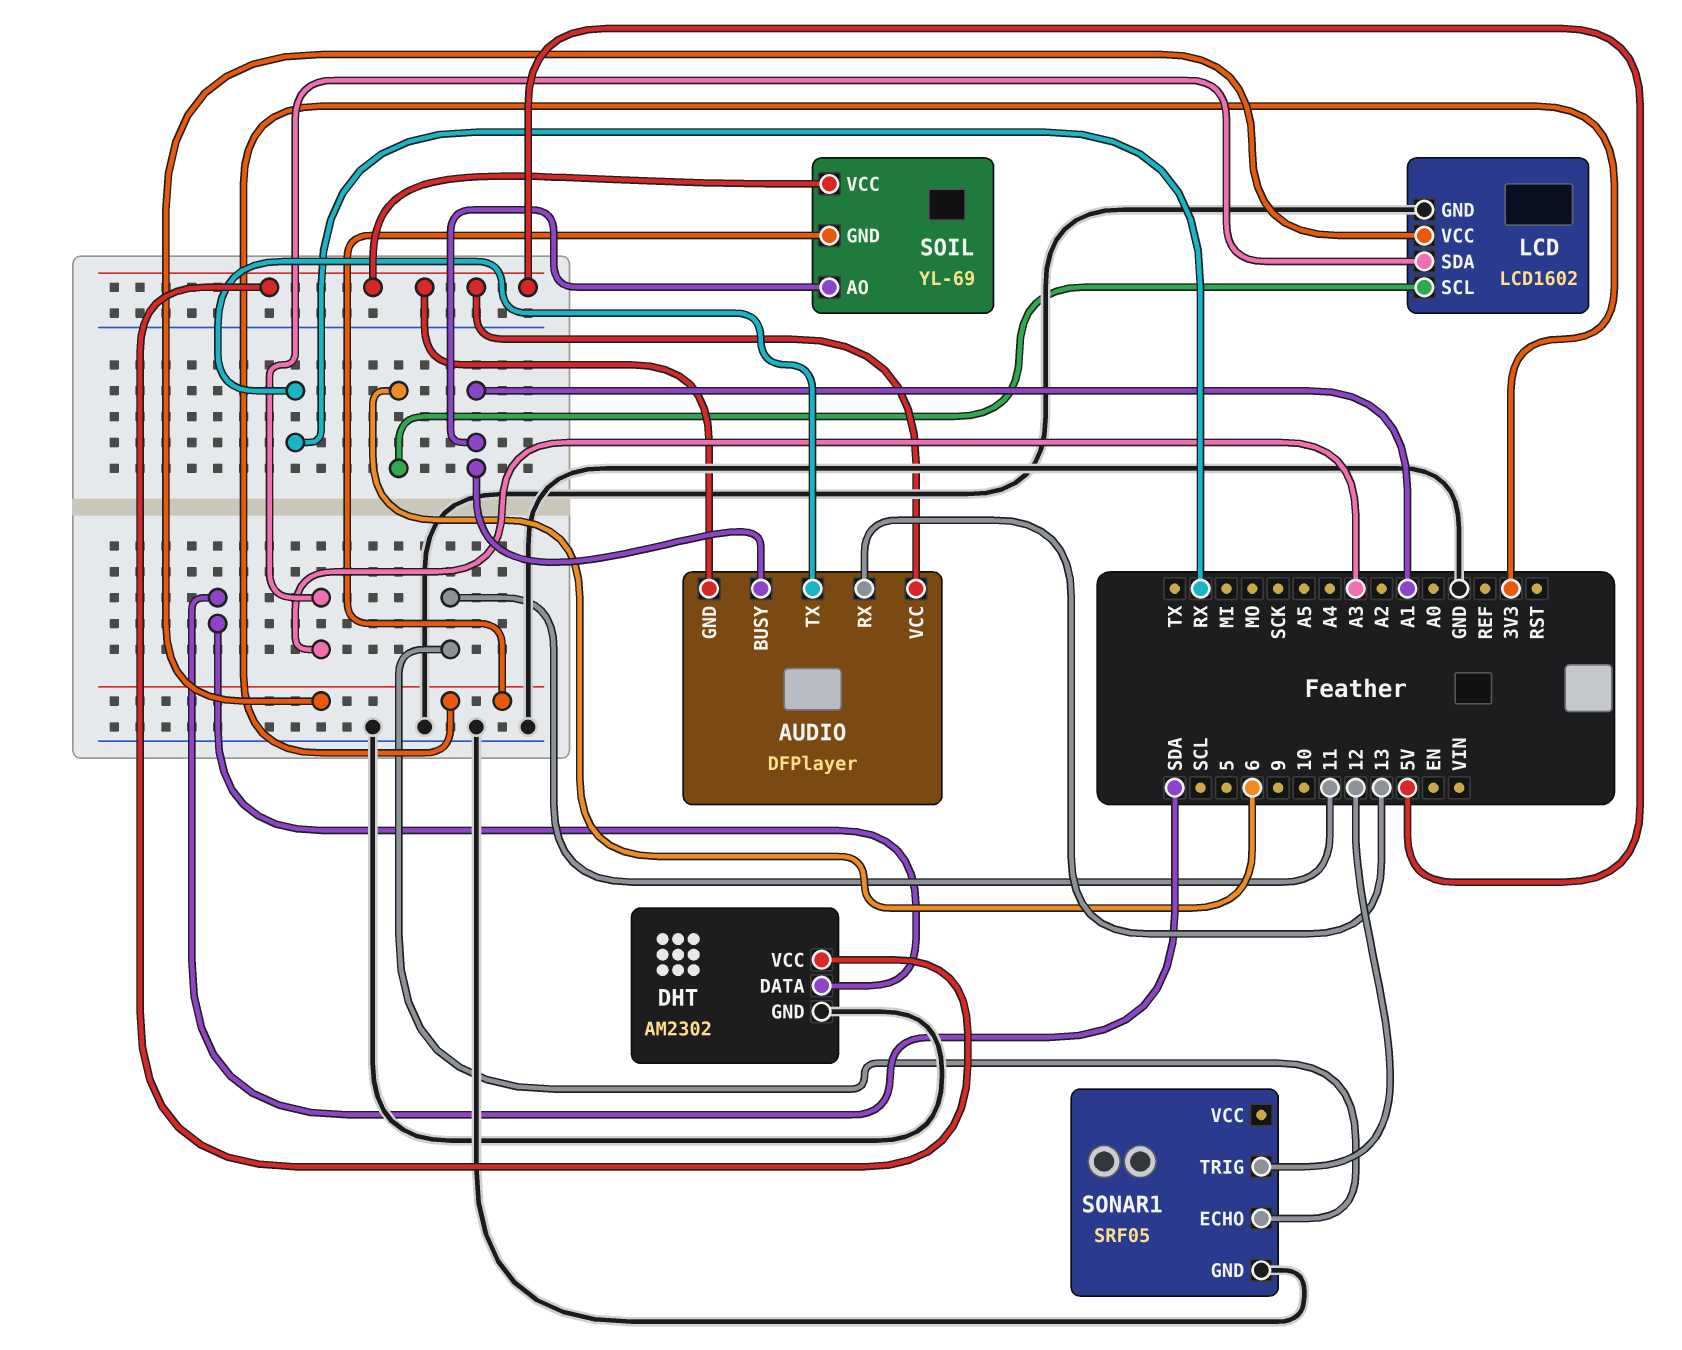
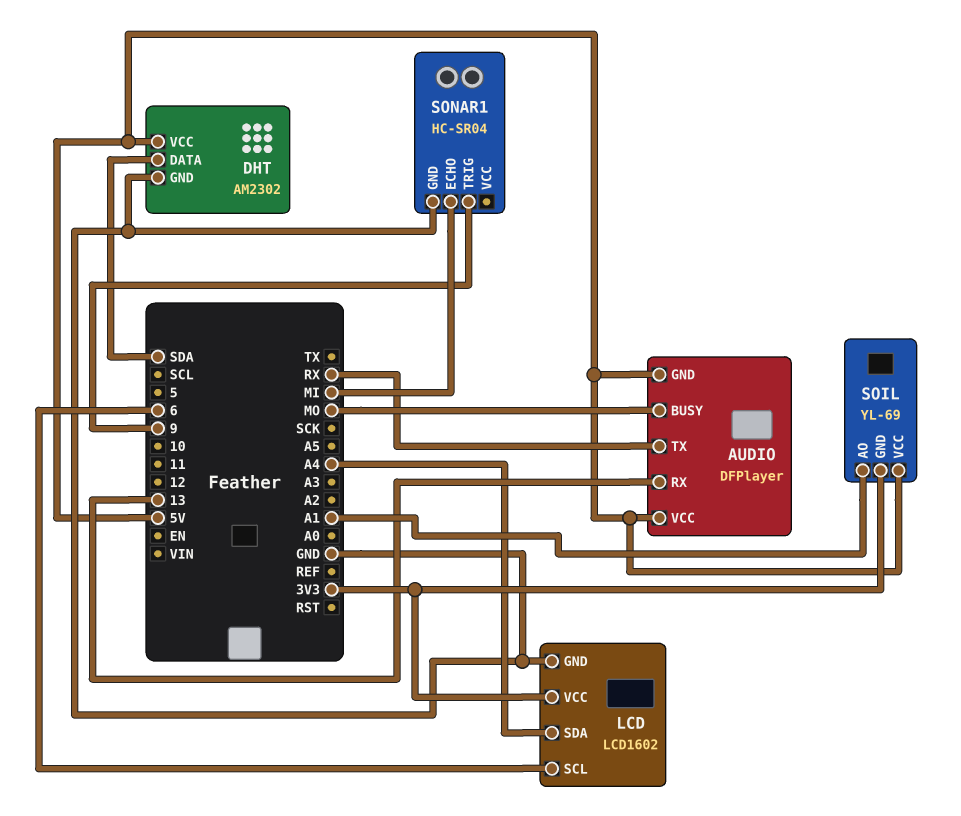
AUDIO pin BUSY: A1 -> MO
LCD pin SDA: A3 -> A4
SONAR1: SRF05 -> HC-SR04
SONAR1 pin ECHO: 11 -> MI
SONAR1 pin TRIG: 12 -> 9

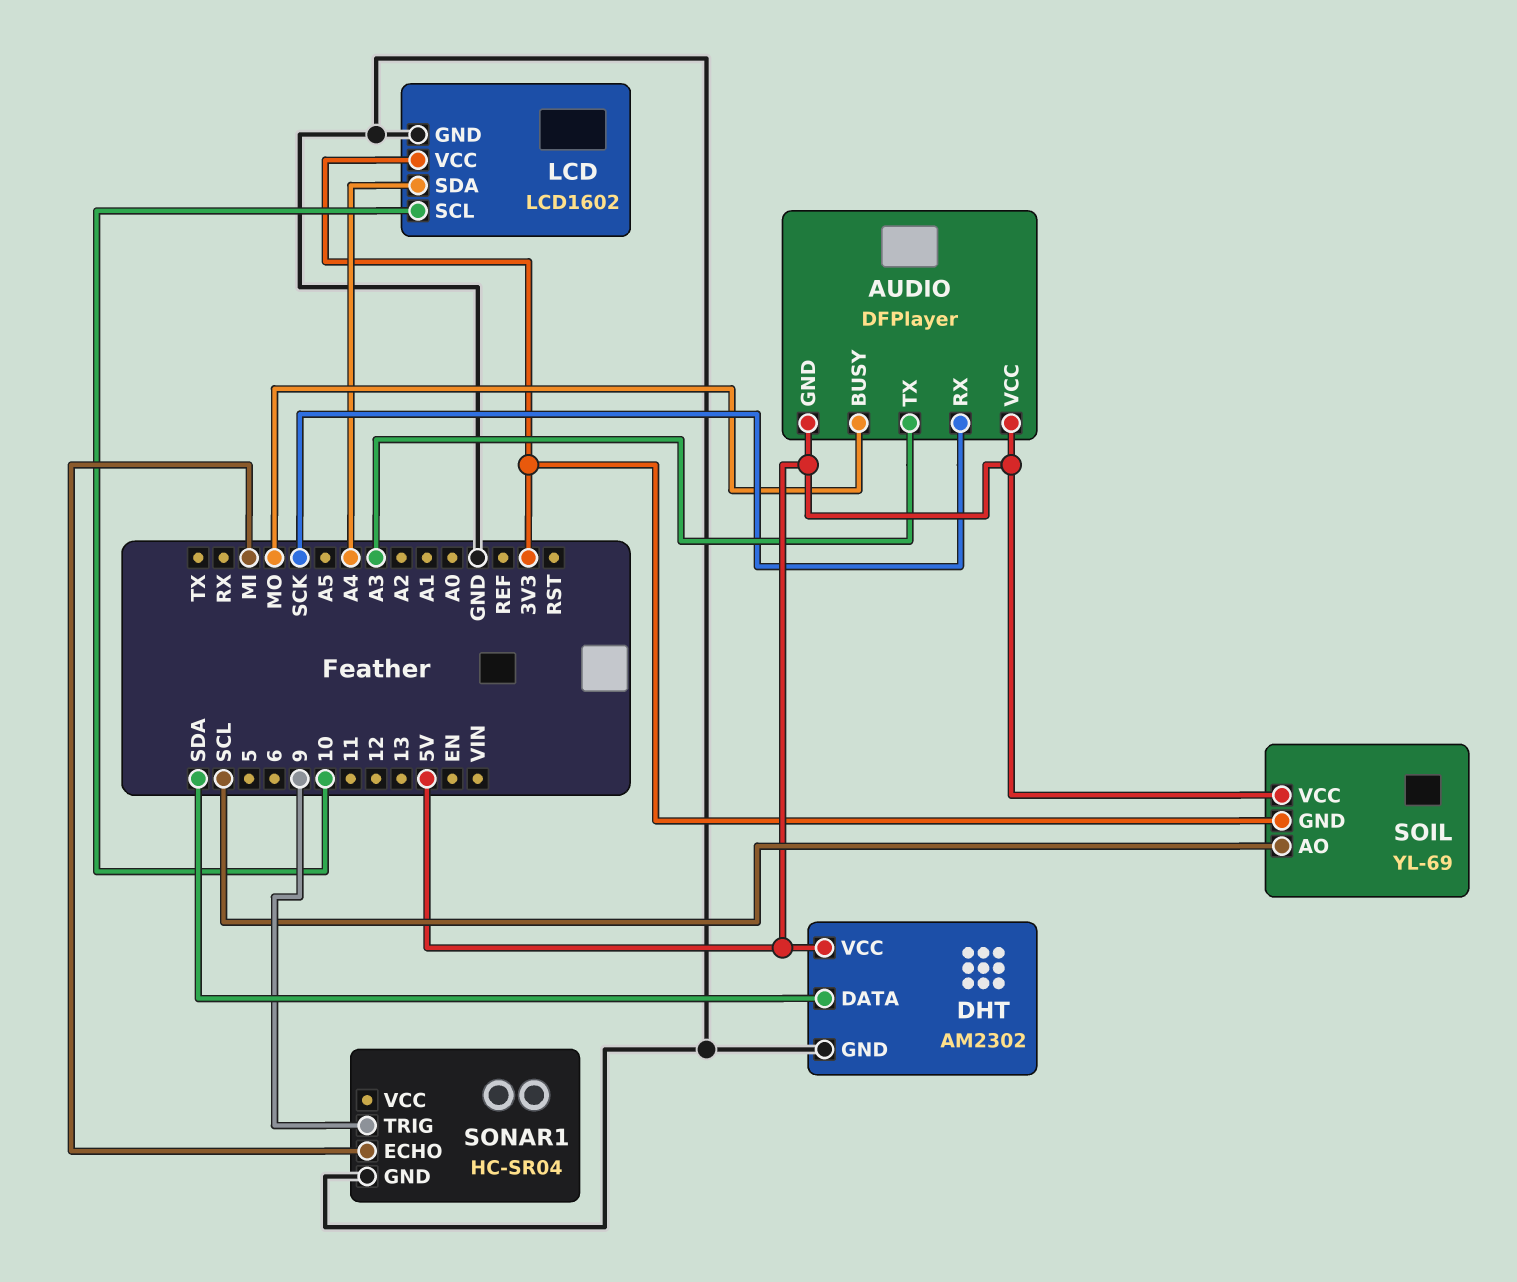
AUDIO pin RX: 13 -> SCK
AUDIO pin TX: RX -> A3
LCD pin SCL: 6 -> 10
SOIL pin AO: A1 -> SCL

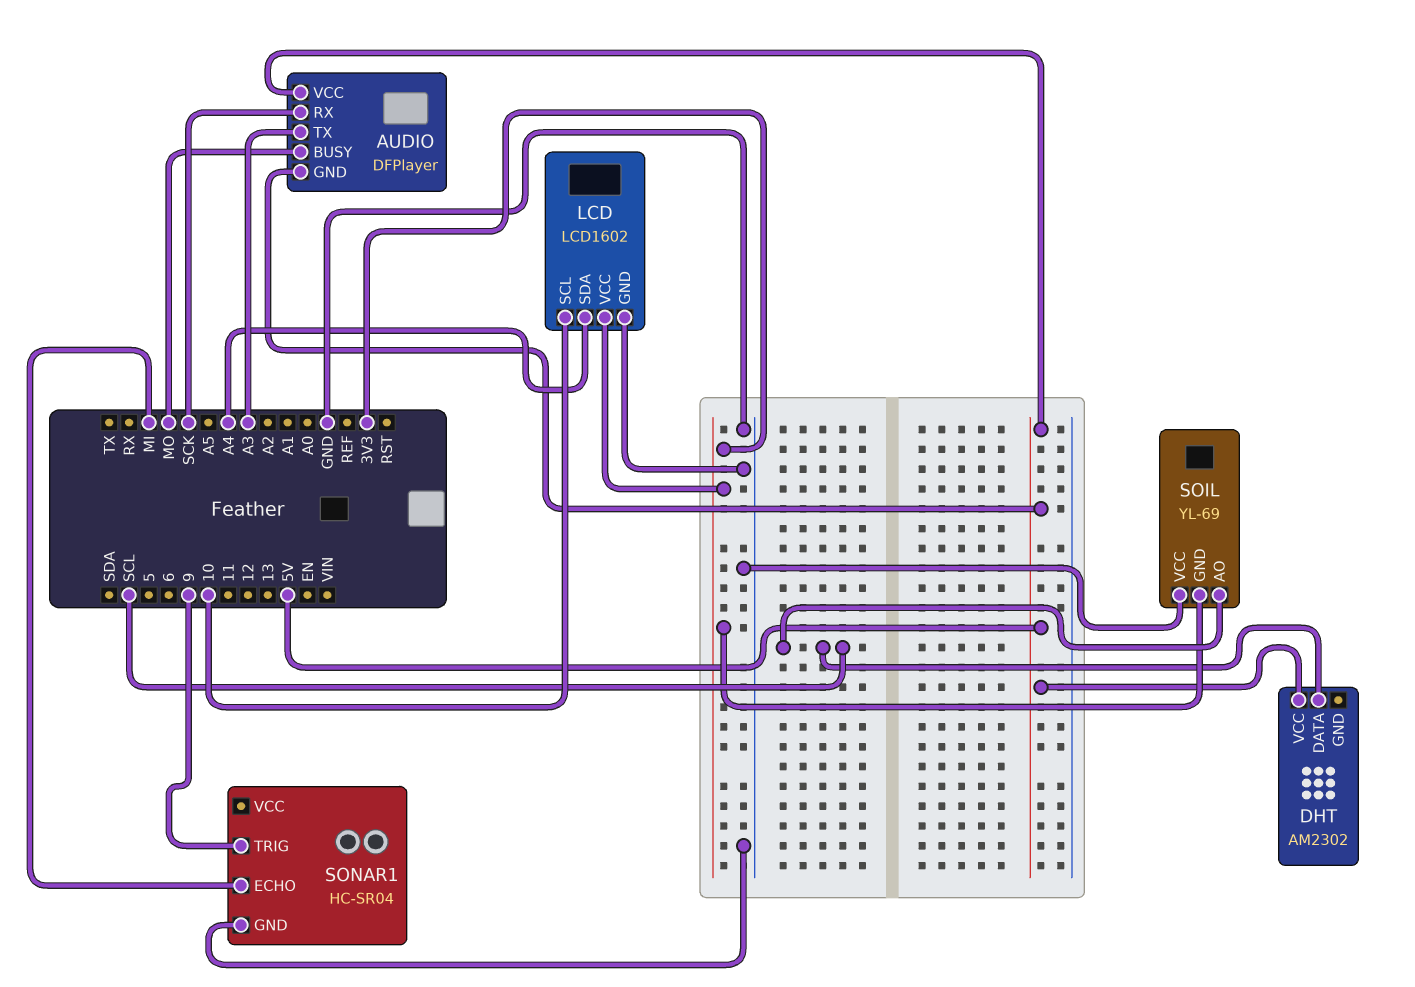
DHT pin DATA: SDA -> SCL
DHT pin GND: GND -> none
SOIL pin VCC: 5V -> GND

